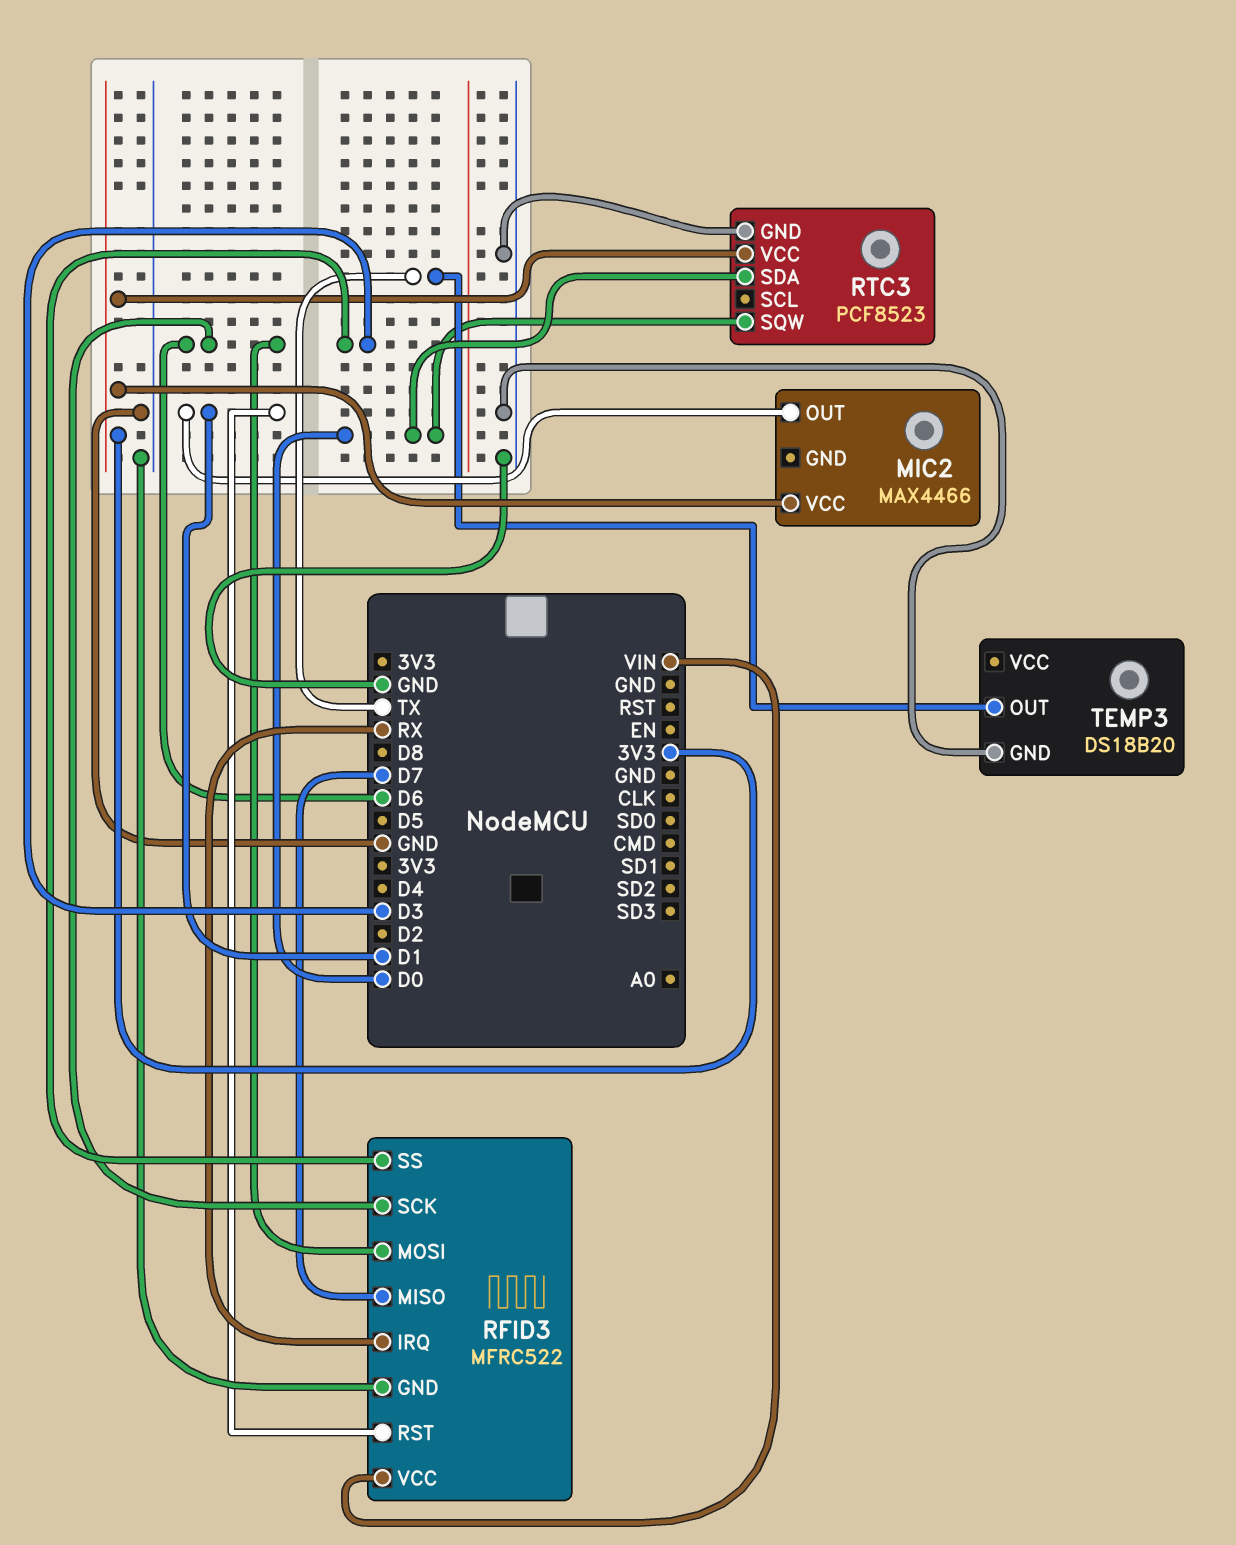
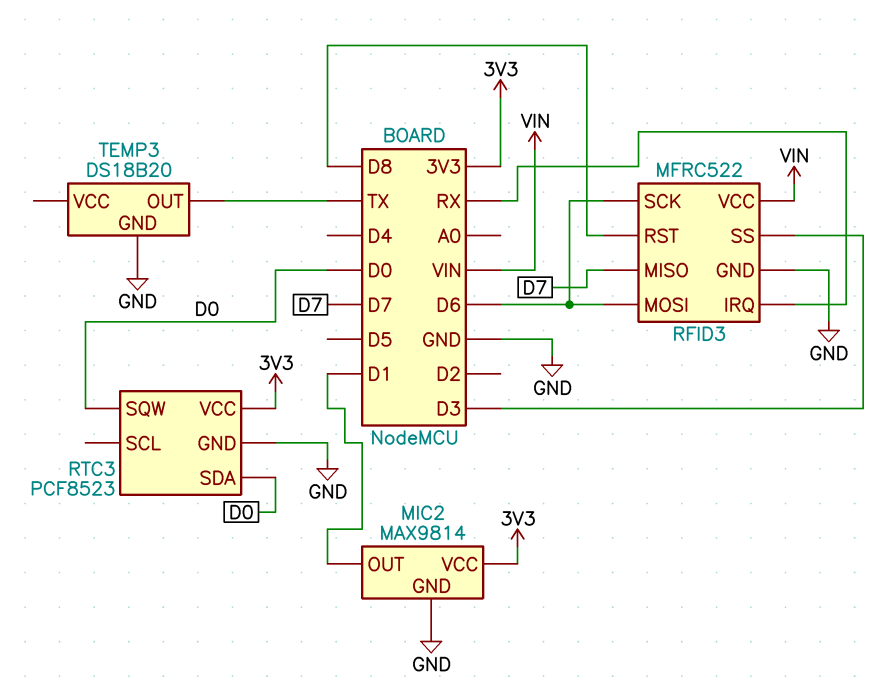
MIC2: MAX4466 -> MAX9814
MIC2 pin GND: none -> GND
RFID3 pin RST: D1 -> D8

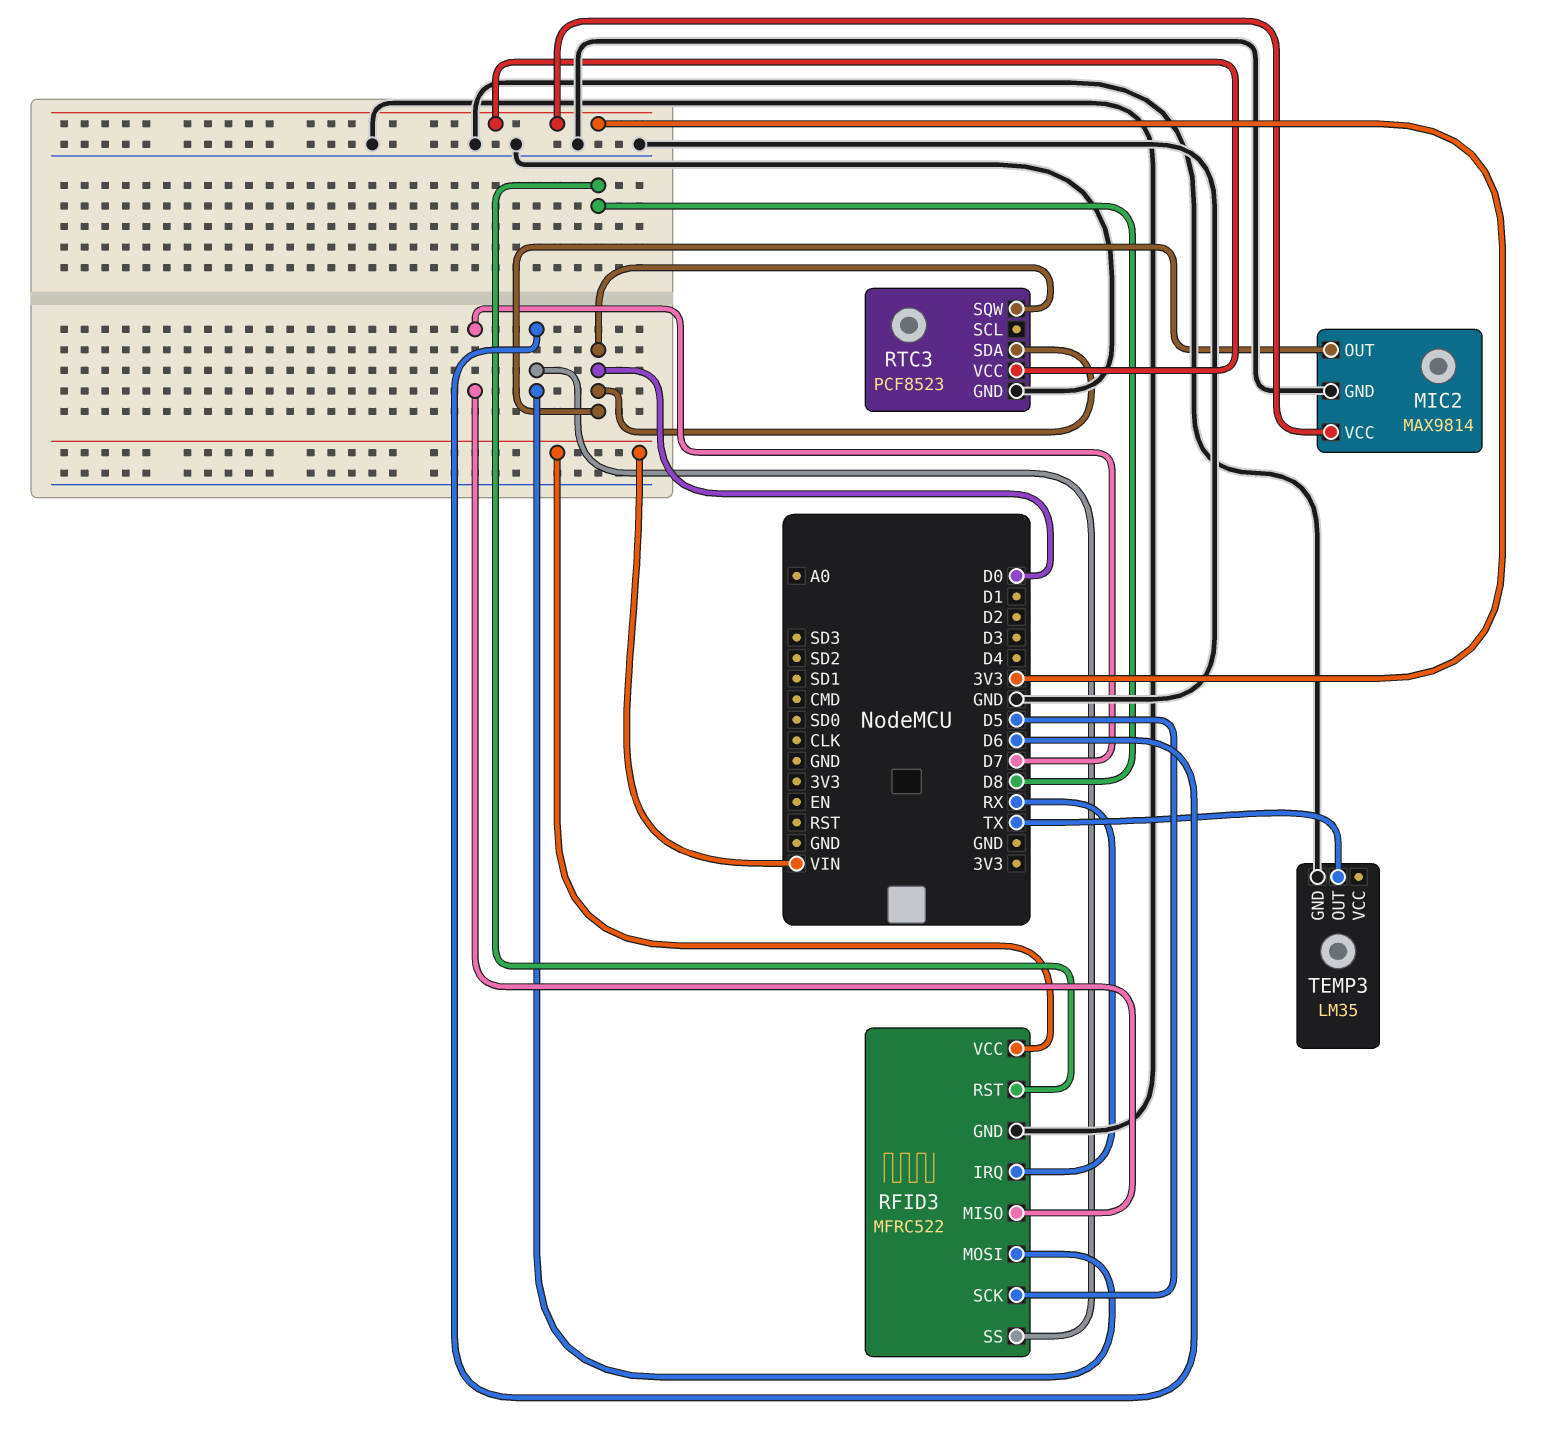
MIC2 pin OUT: D1 -> D0
RFID3 pin SCK: D6 -> D5
RFID3 pin SS: D3 -> D6
TEMP3: DS18B20 -> LM35

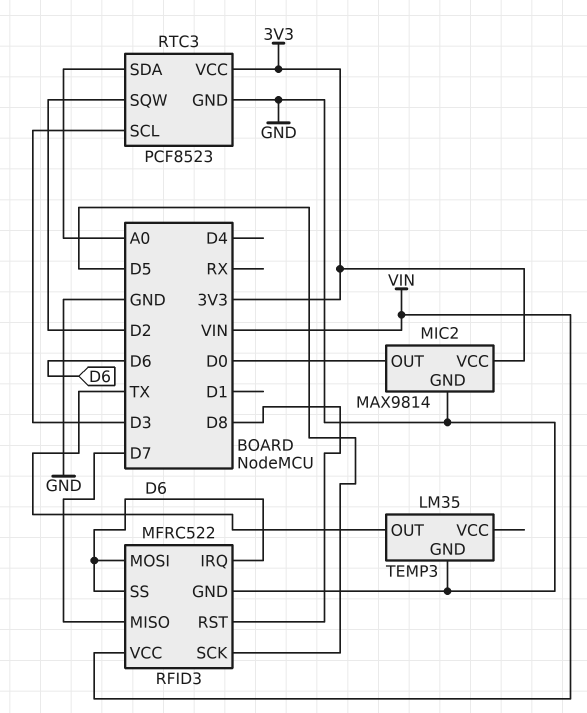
RFID3 pin IRQ: RX -> D6
RTC3 pin SCL: none -> D3
RTC3 pin SDA: D0 -> A0
RTC3 pin SQW: D0 -> D2

